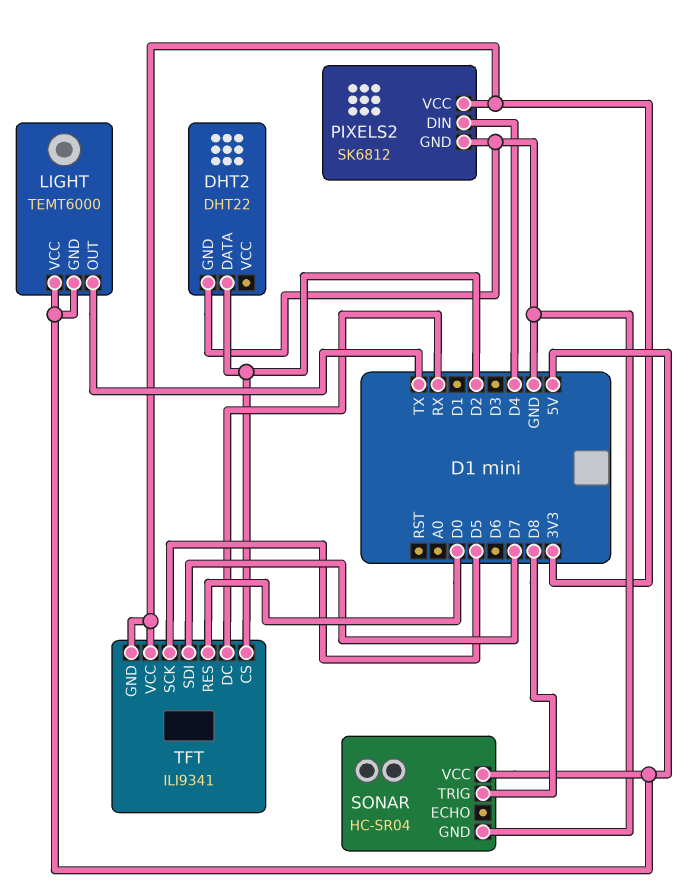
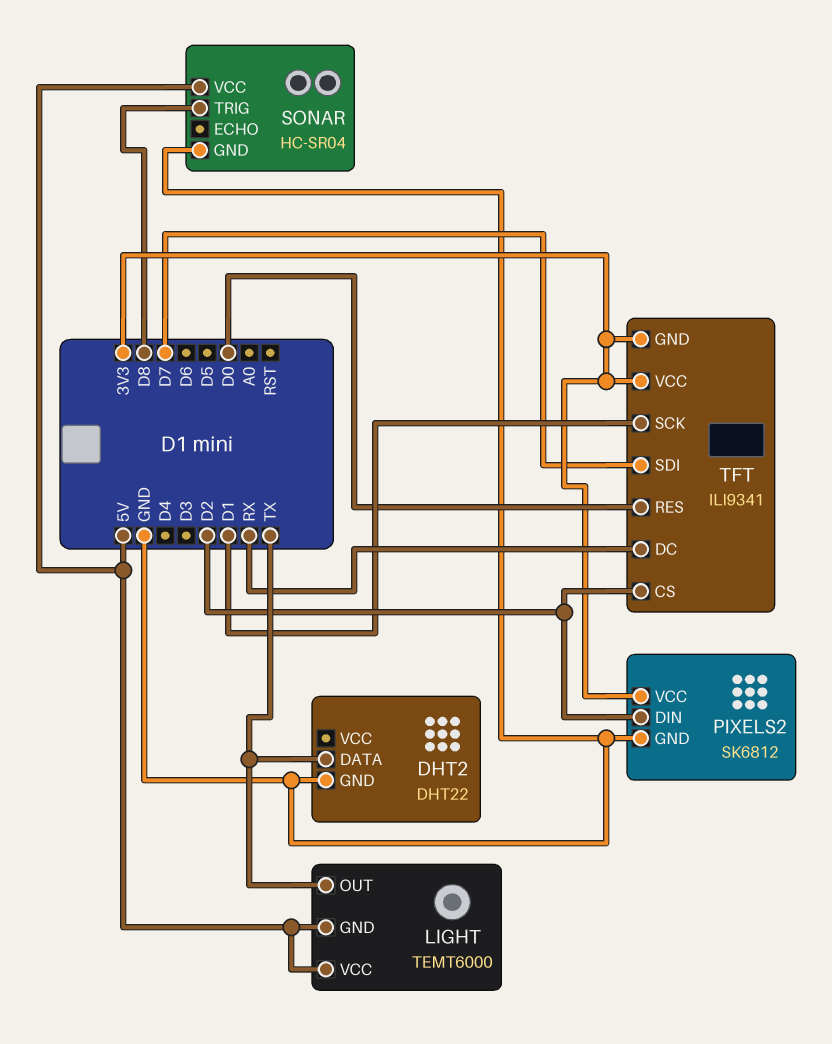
DHT2 pin DATA: D2 -> TX
PIXELS2 pin DIN: D4 -> D2
TFT pin SCK: D5 -> D1

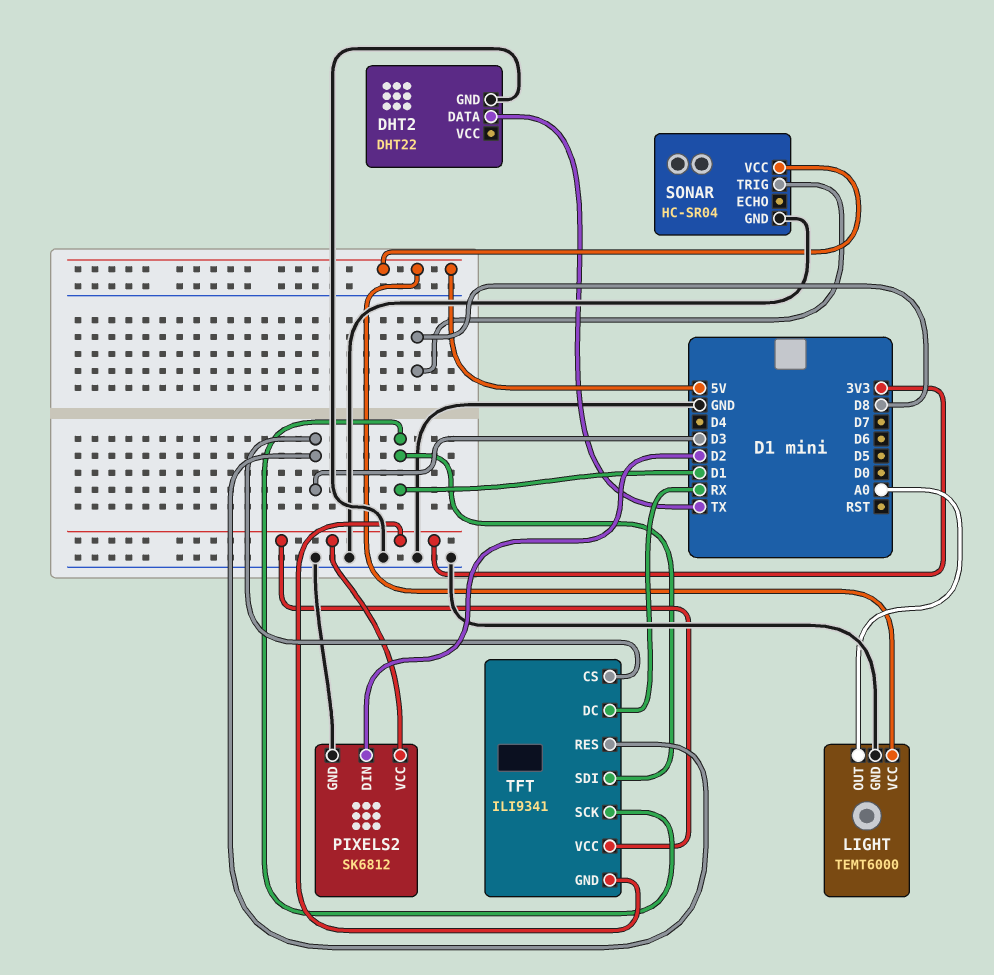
LIGHT pin GND: 5V -> GND
LIGHT pin OUT: TX -> A0
TFT pin CS: D2 -> D3
TFT pin RES: D0 -> D3
TFT pin SDI: D7 -> D1

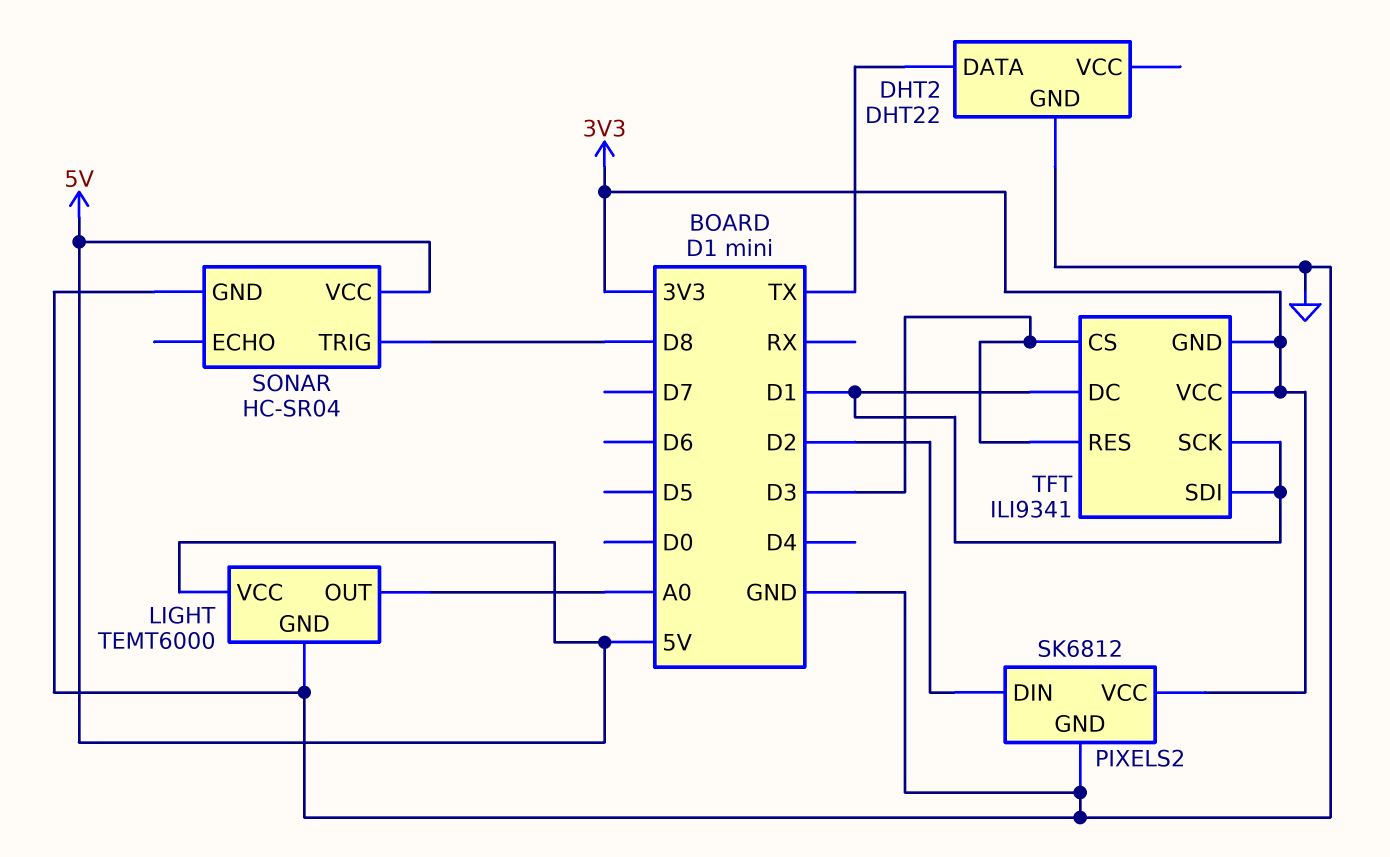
TFT pin DC: RX -> D1

